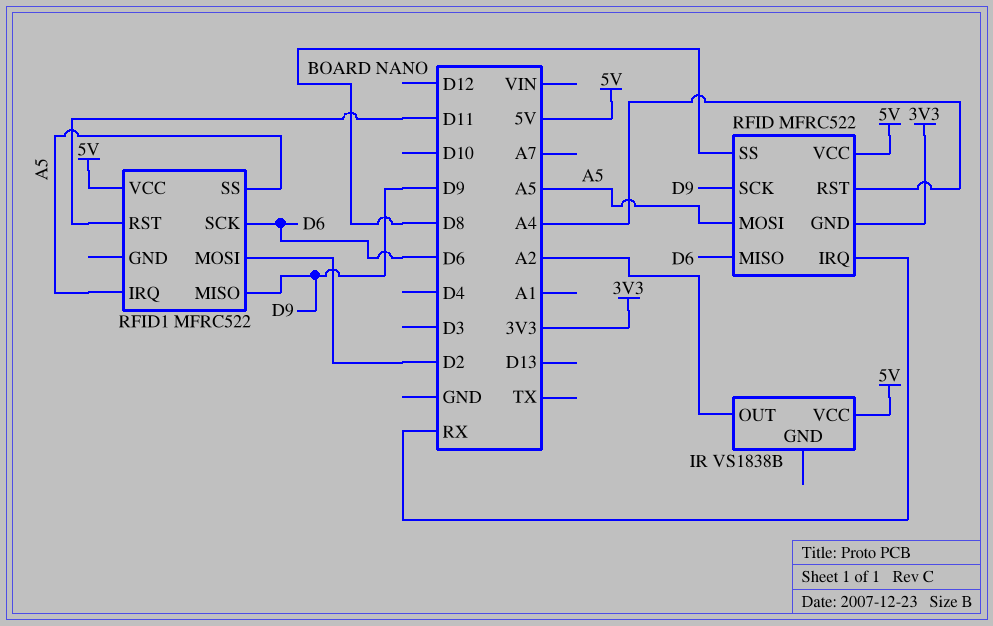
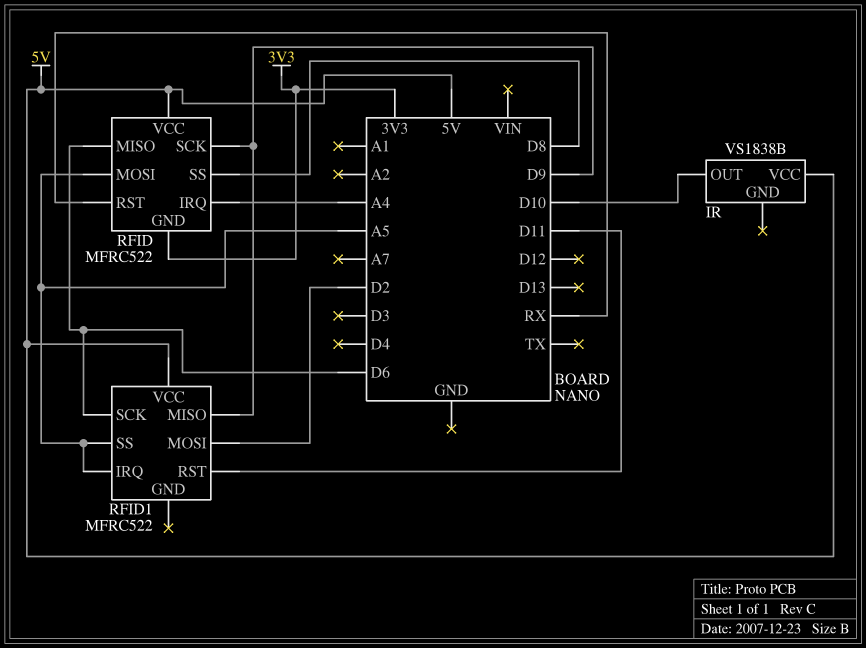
IR pin OUT: A2 -> D10
RFID pin IRQ: RX -> A4
RFID pin RST: A4 -> RX

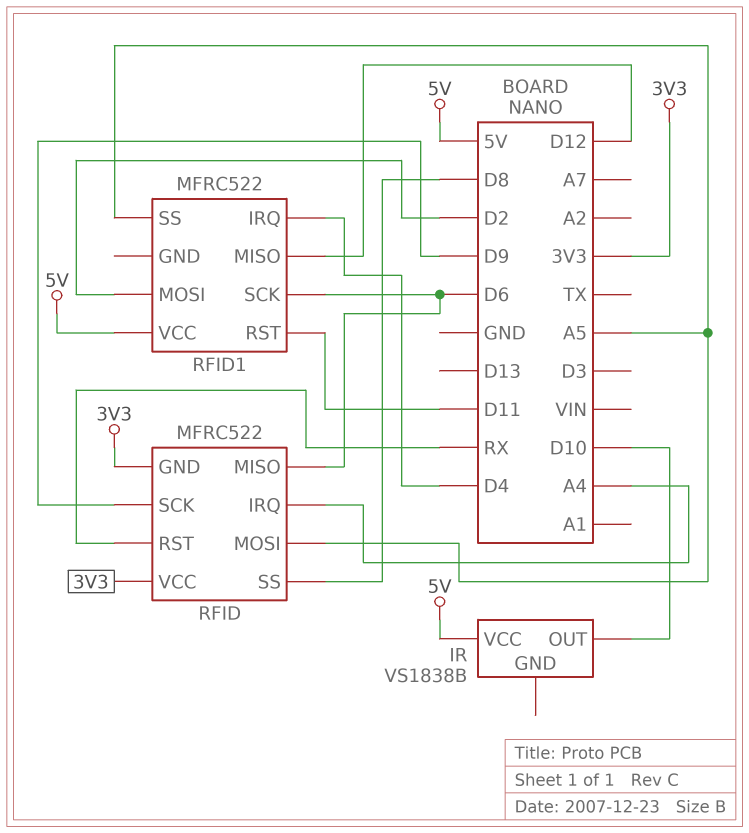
RFID pin VCC: 5V -> 3V3
RFID1 pin IRQ: A5 -> D4
RFID1 pin MISO: D9 -> D12

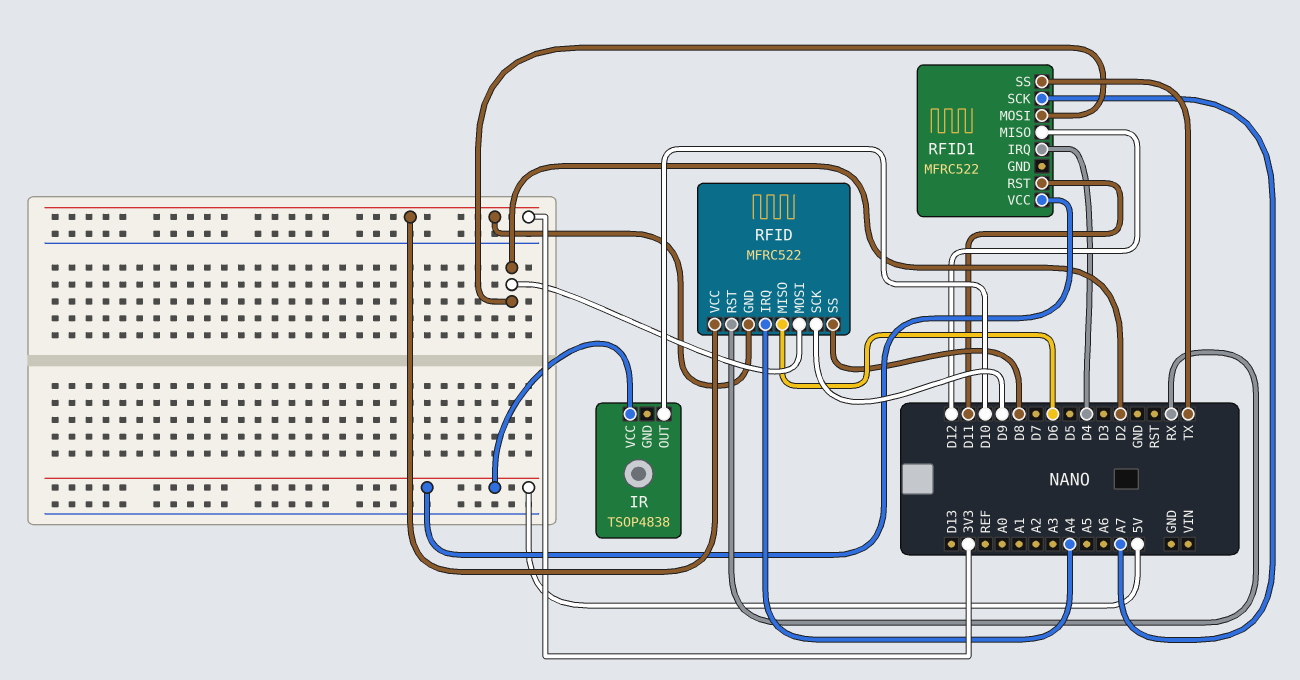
IR: VS1838B -> TSOP4838
RFID pin MOSI: A5 -> D2
RFID1 pin SCK: D6 -> A7
RFID1 pin SS: A5 -> TX

